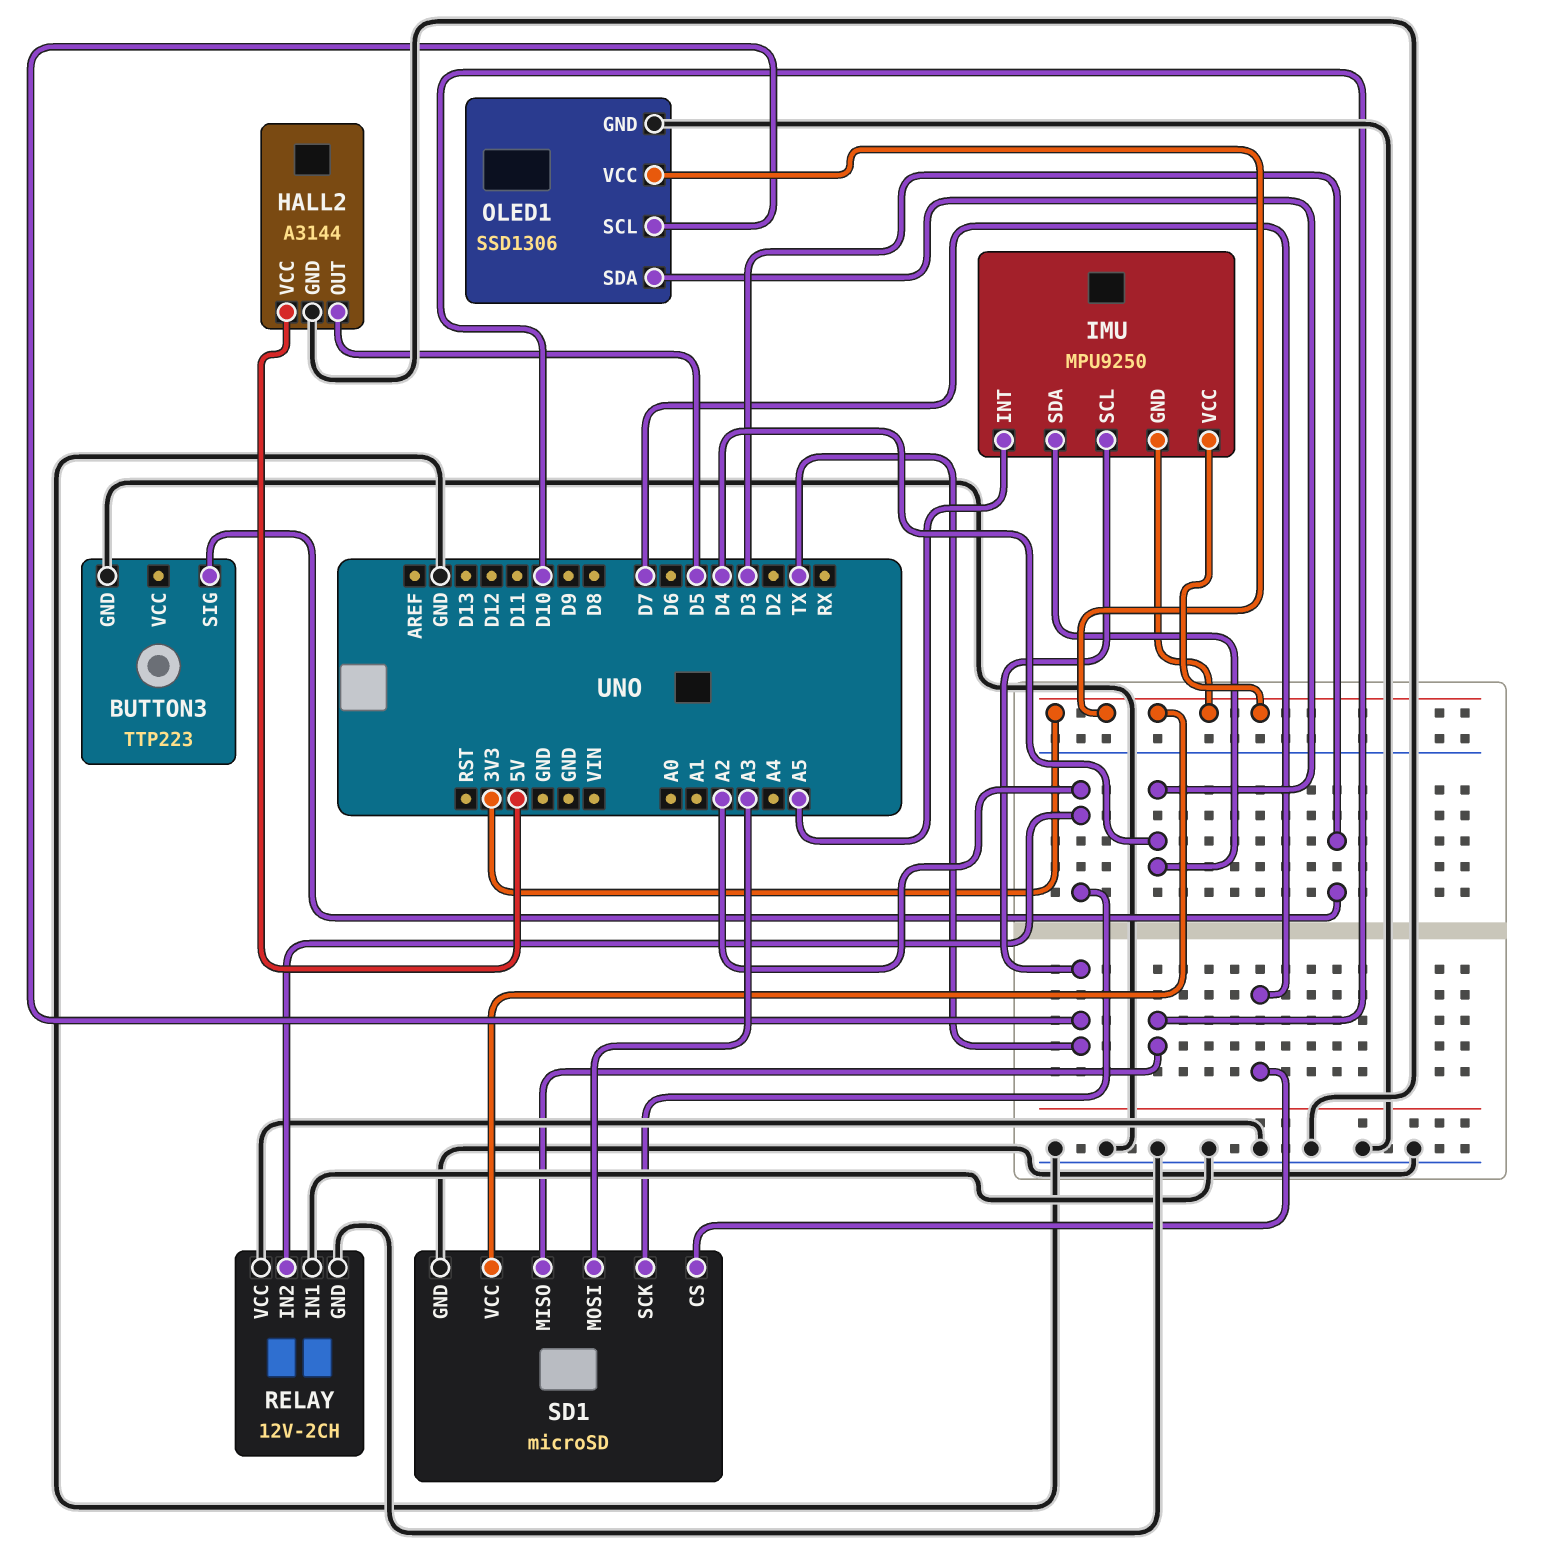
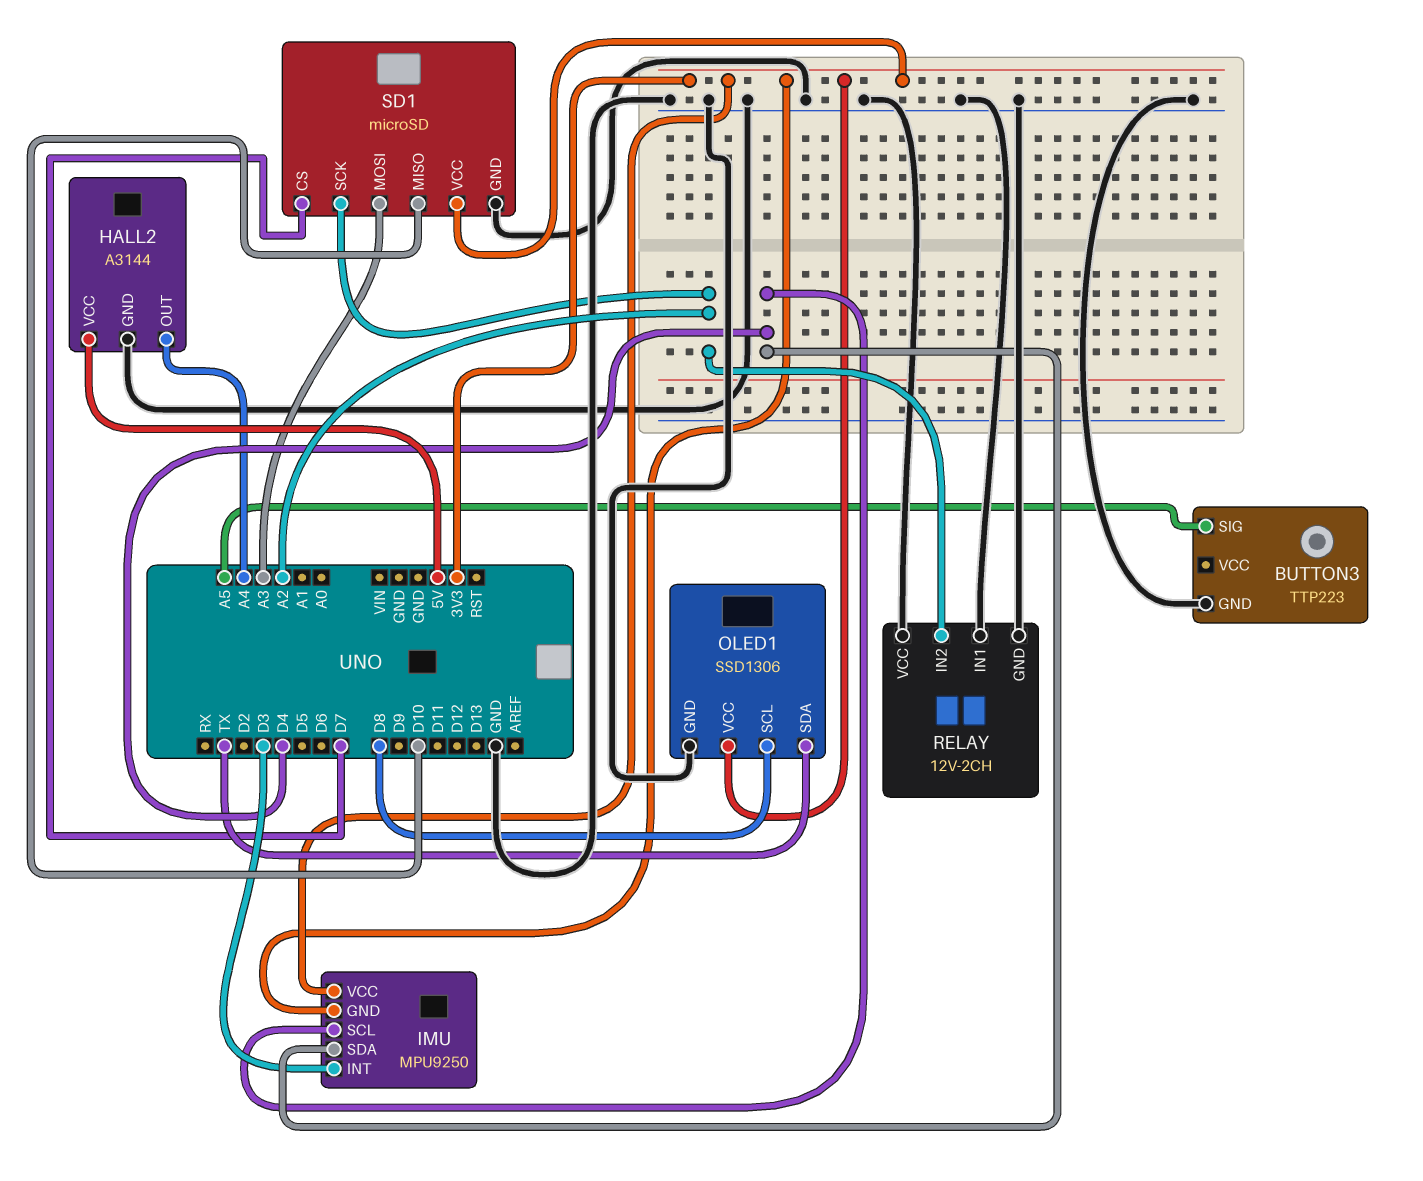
BUTTON3 pin SIG: D3 -> A5
HALL2 pin OUT: D5 -> A4
IMU pin INT: A5 -> D3
IMU pin SCL: TX -> D4
OLED1 pin SCL: TX -> D8
OLED1 pin SDA: D4 -> TX

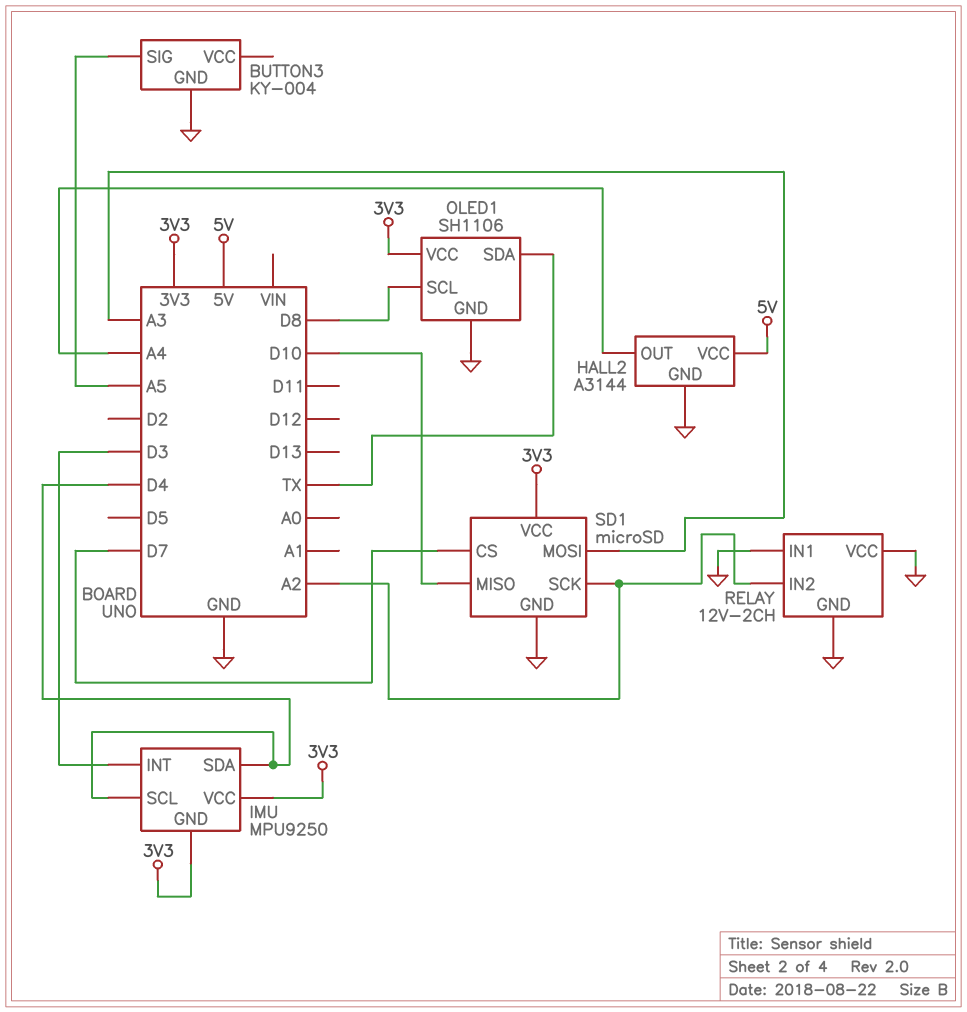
BUTTON3: TTP223 -> KY-004
OLED1: SSD1306 -> SH1106

